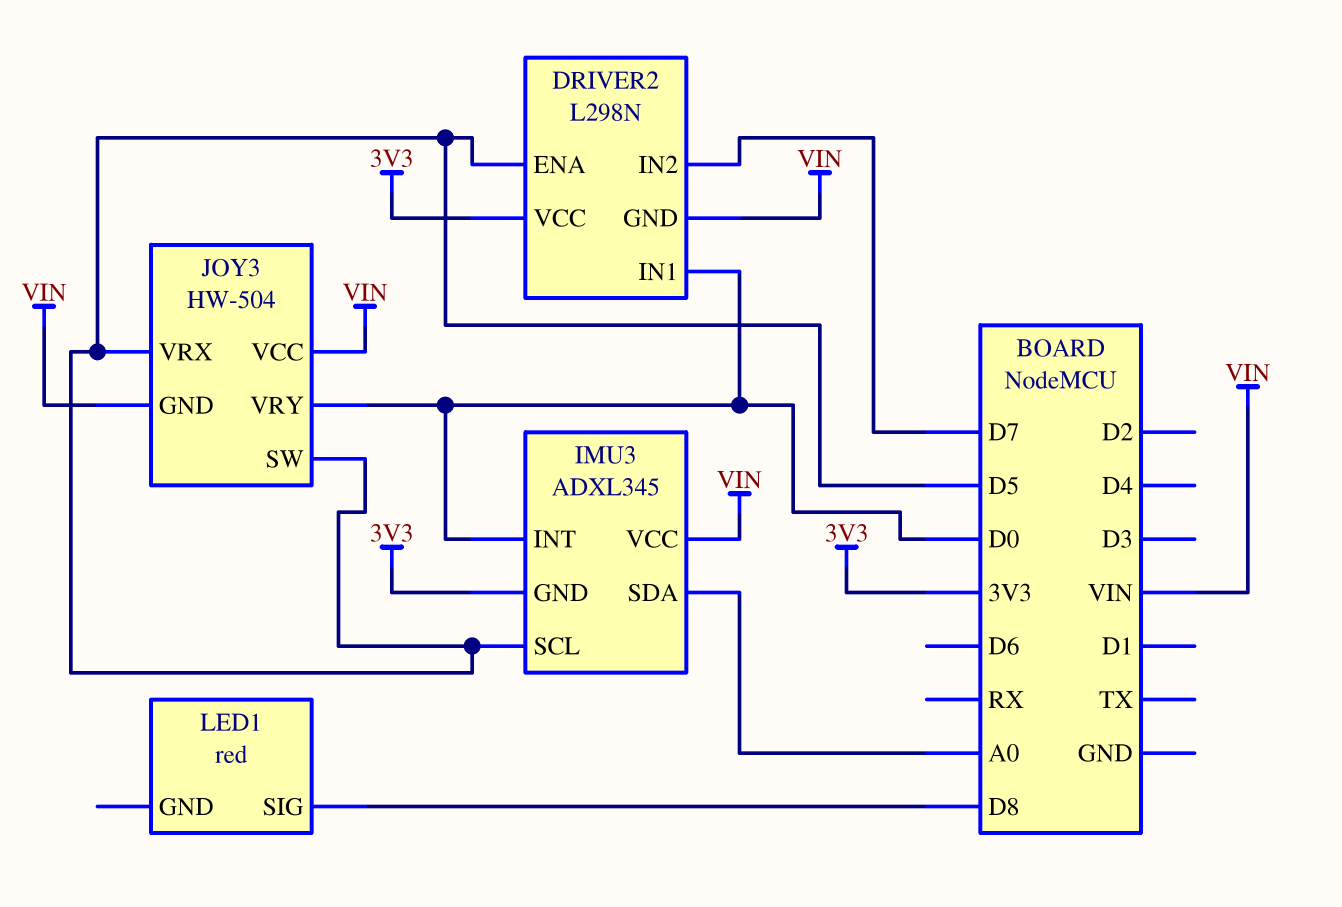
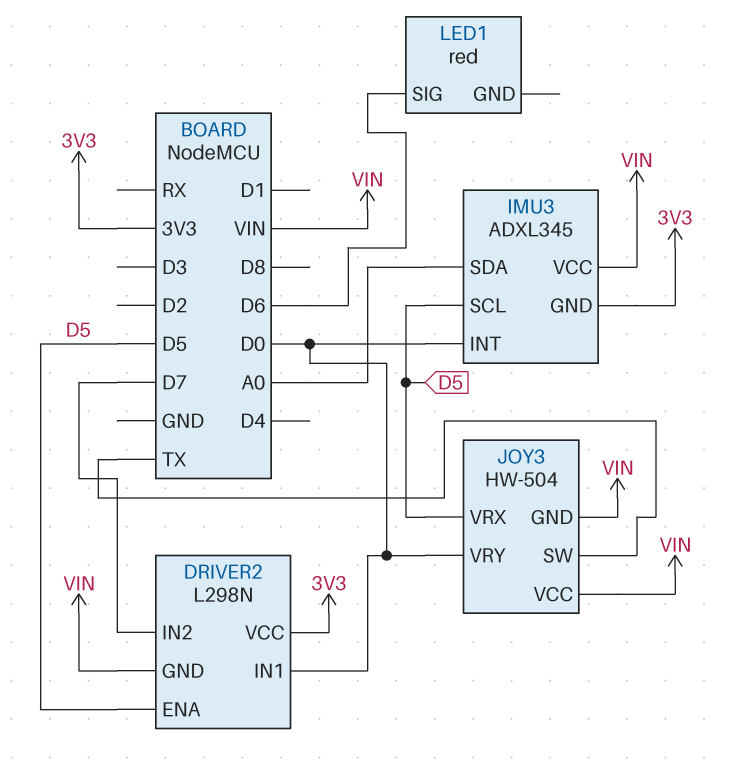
JOY3 pin SW: D5 -> TX
LED1 pin SIG: D8 -> D6

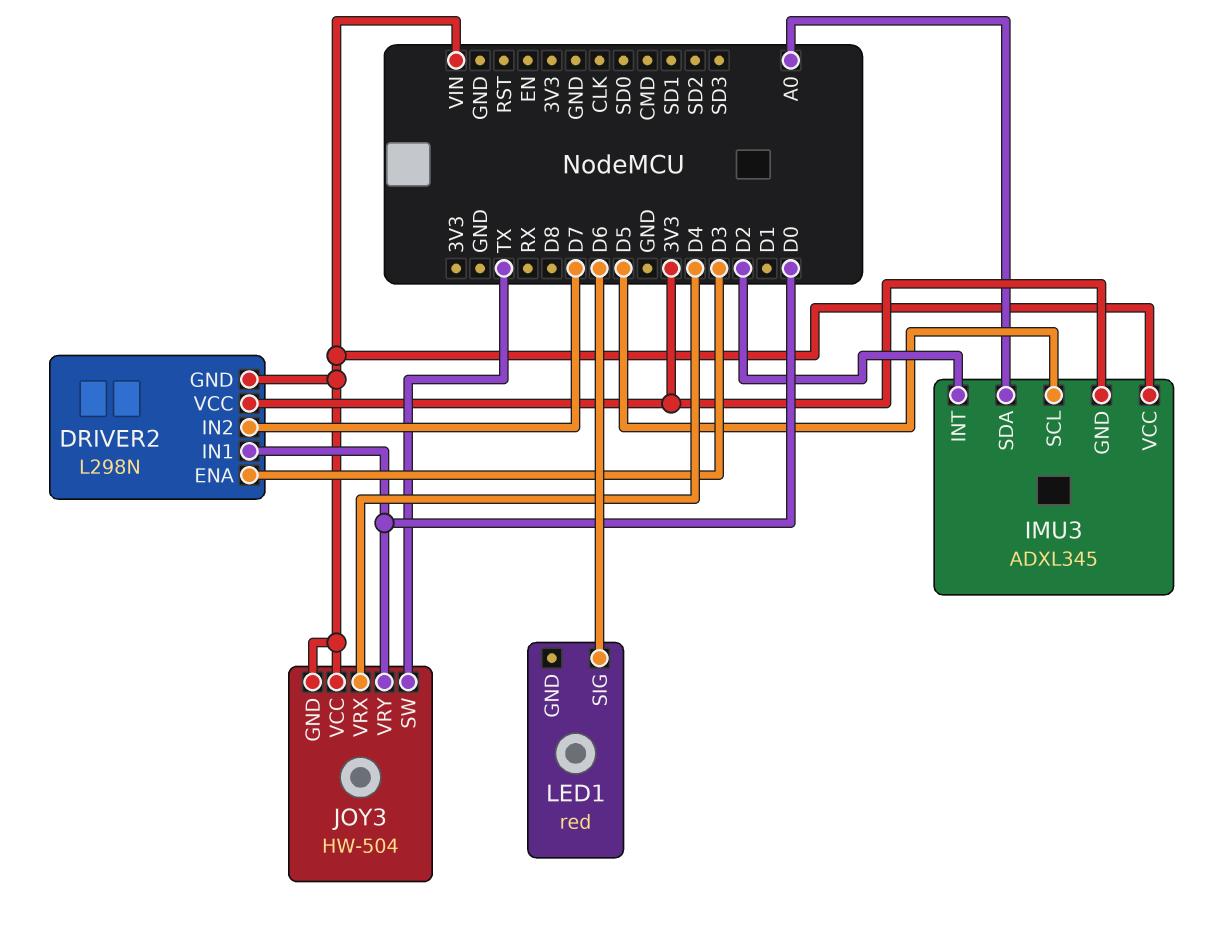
DRIVER2 pin ENA: D5 -> D3
IMU3 pin INT: D0 -> D2
JOY3 pin VRX: D5 -> D4

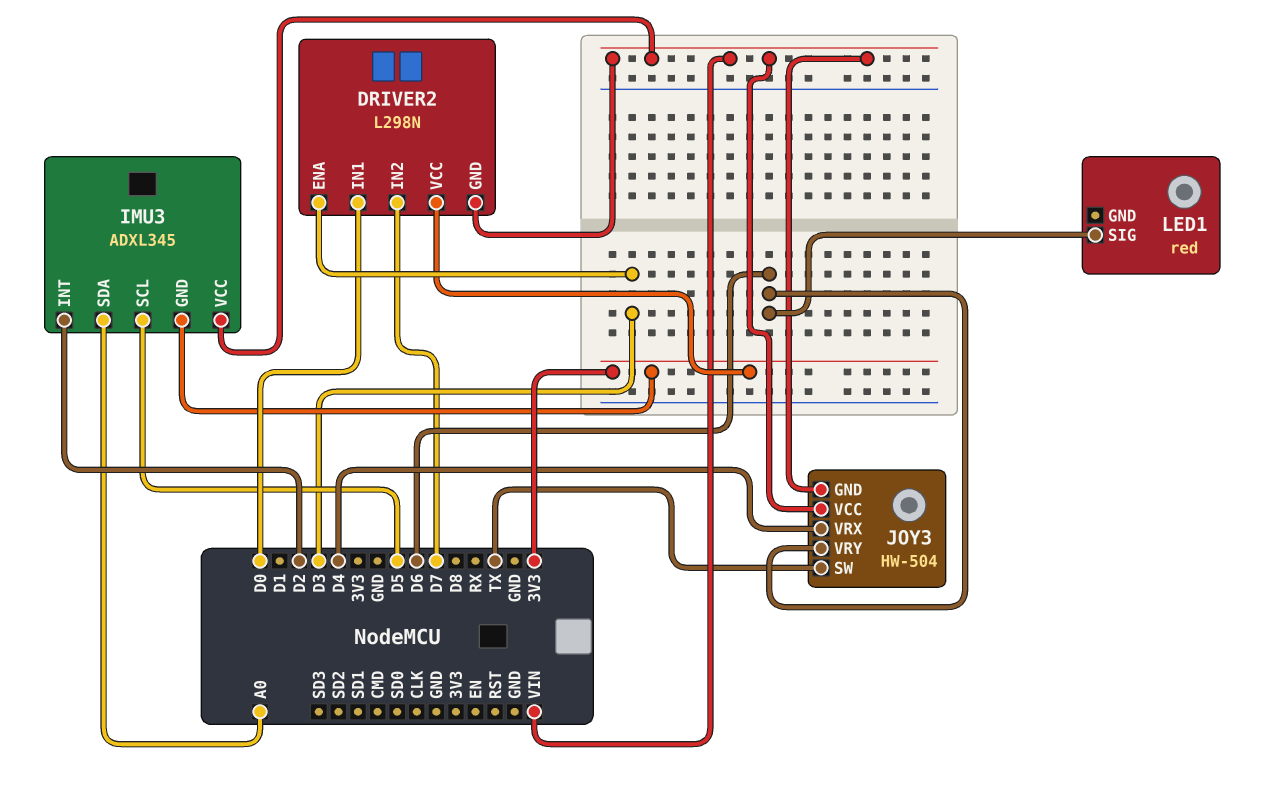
JOY3 pin VRY: D0 -> D6

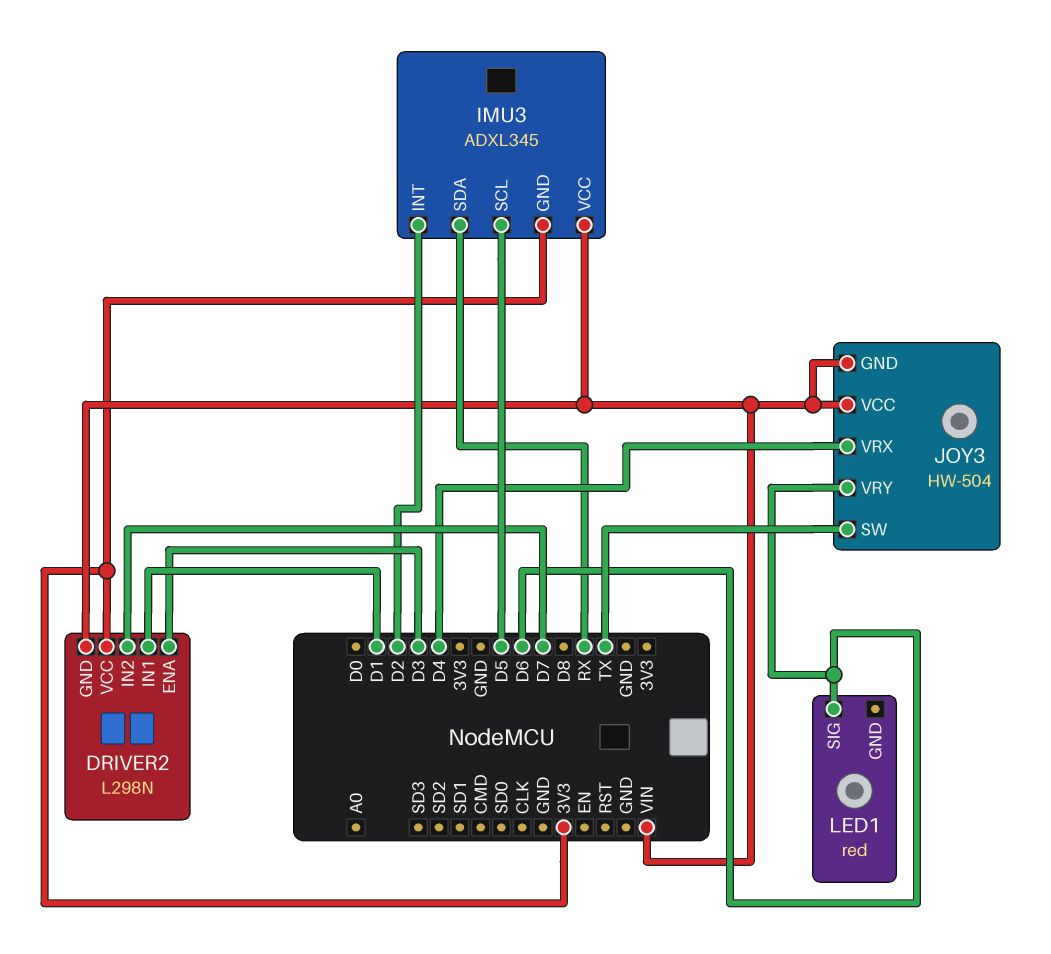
DRIVER2 pin IN1: D0 -> D1
IMU3 pin SDA: A0 -> RX

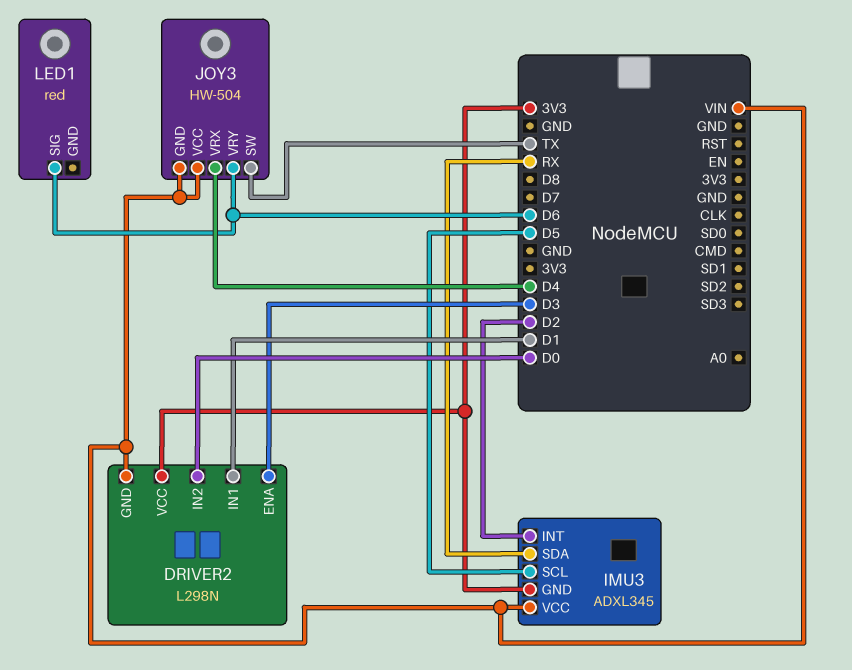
DRIVER2 pin IN2: D7 -> D0

